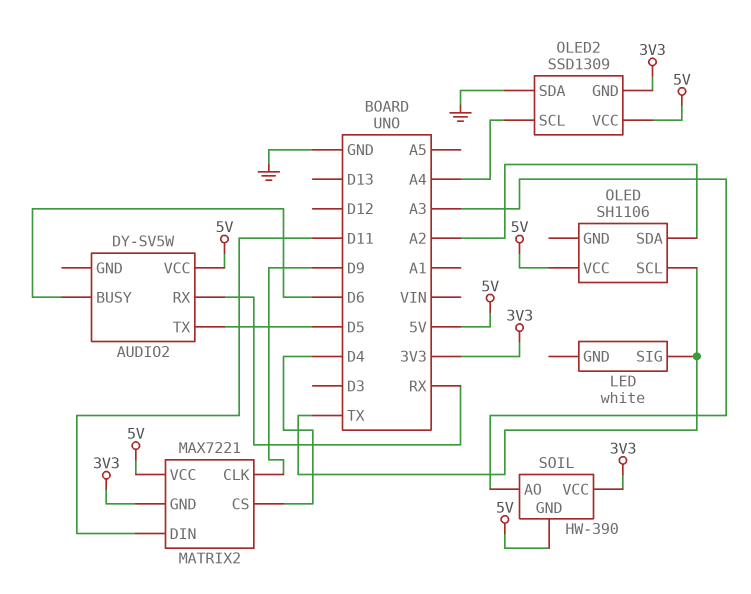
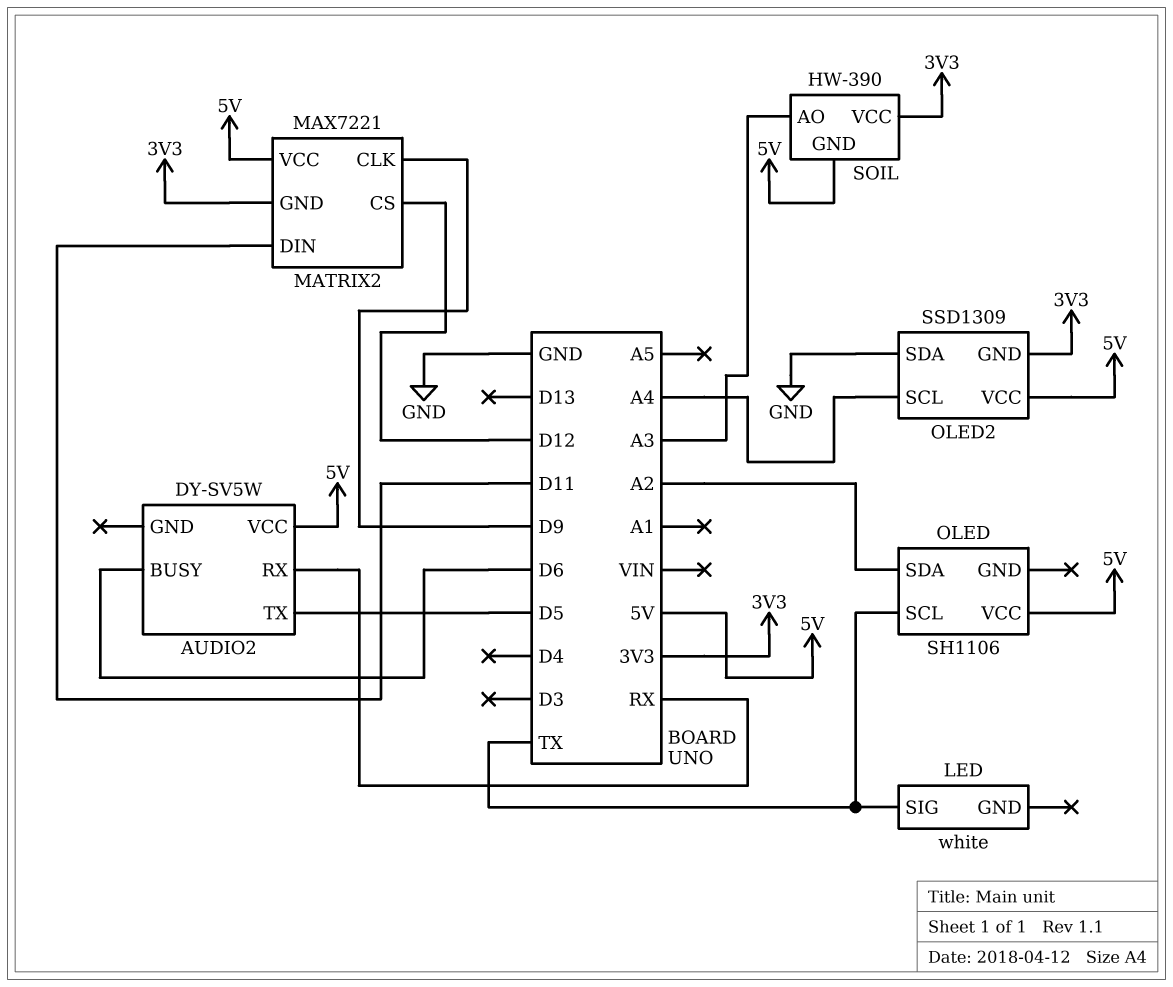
MATRIX2 pin CS: D4 -> D12

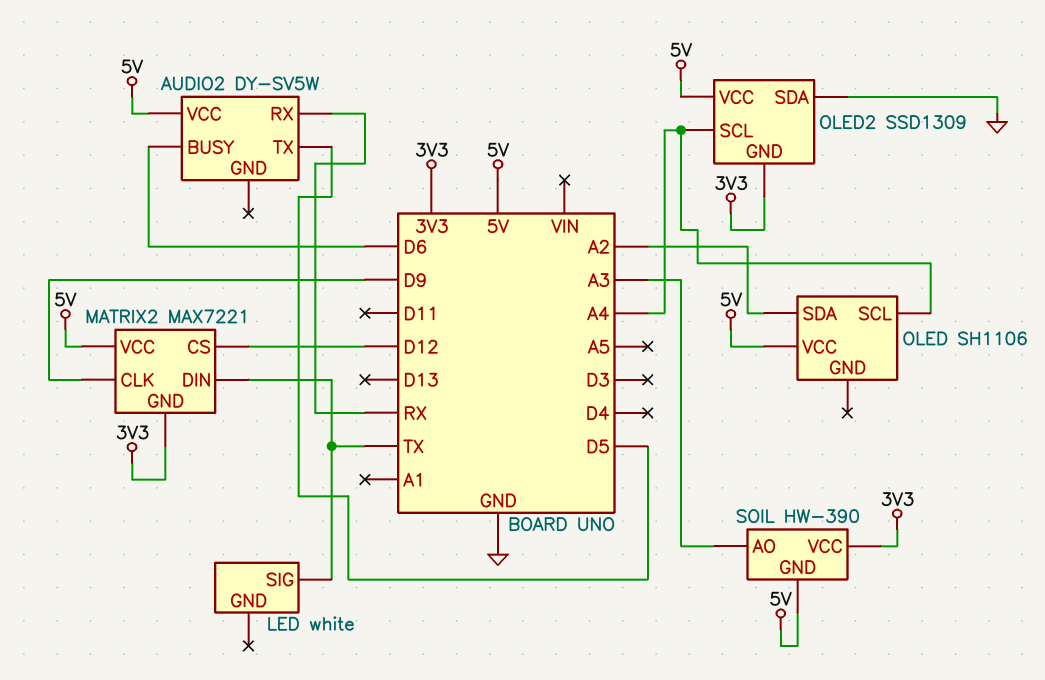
MATRIX2 pin DIN: D11 -> TX
OLED pin SCL: TX -> A4

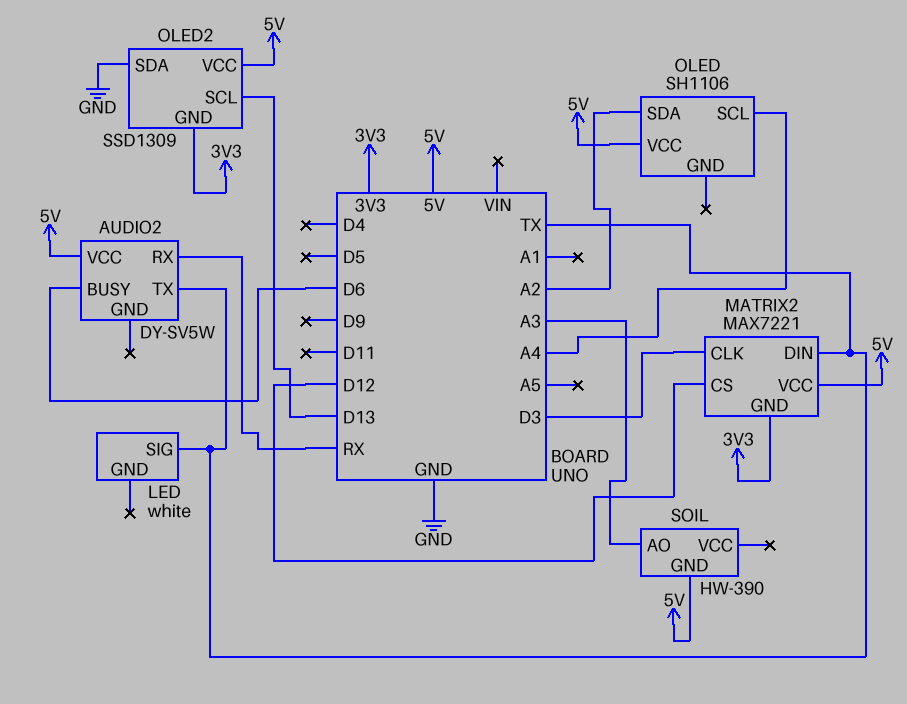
AUDIO2 pin TX: D5 -> TX
MATRIX2 pin CLK: D9 -> D3
OLED2 pin SCL: A4 -> D13
SOIL pin VCC: 3V3 -> none

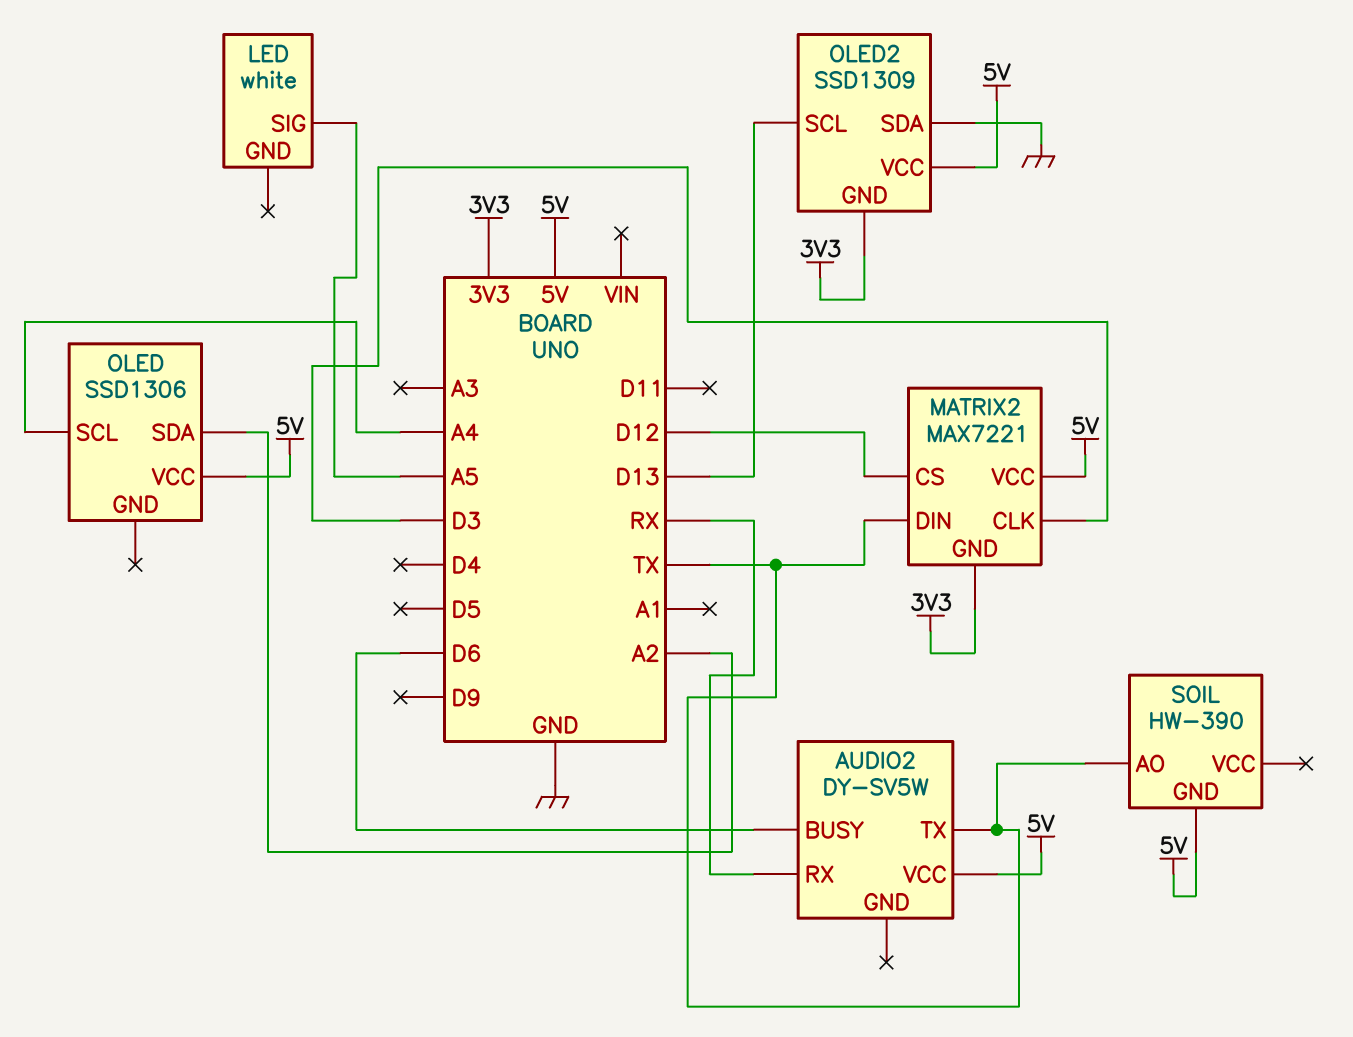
LED pin SIG: TX -> A5
OLED: SH1106 -> SSD1306
SOIL pin AO: A3 -> TX

